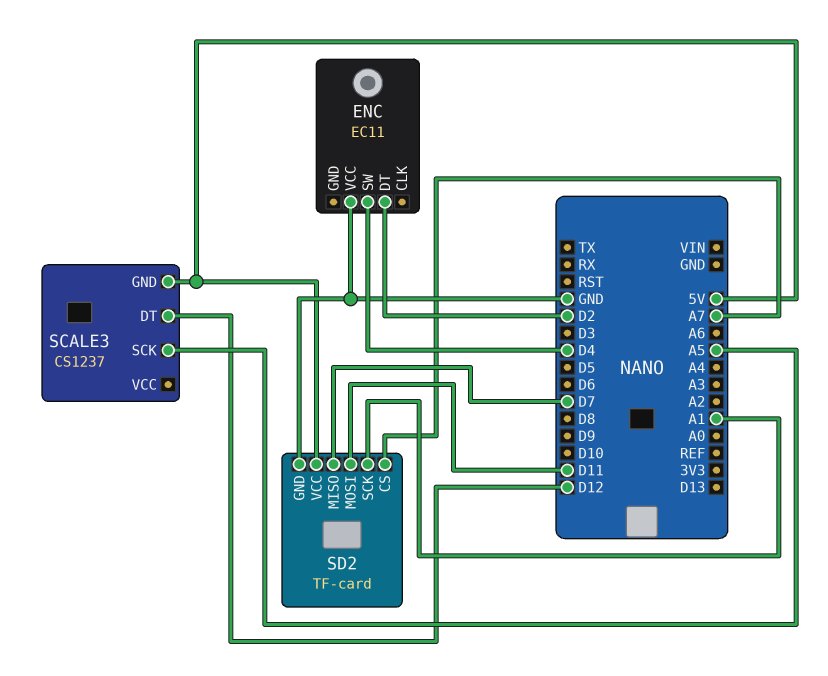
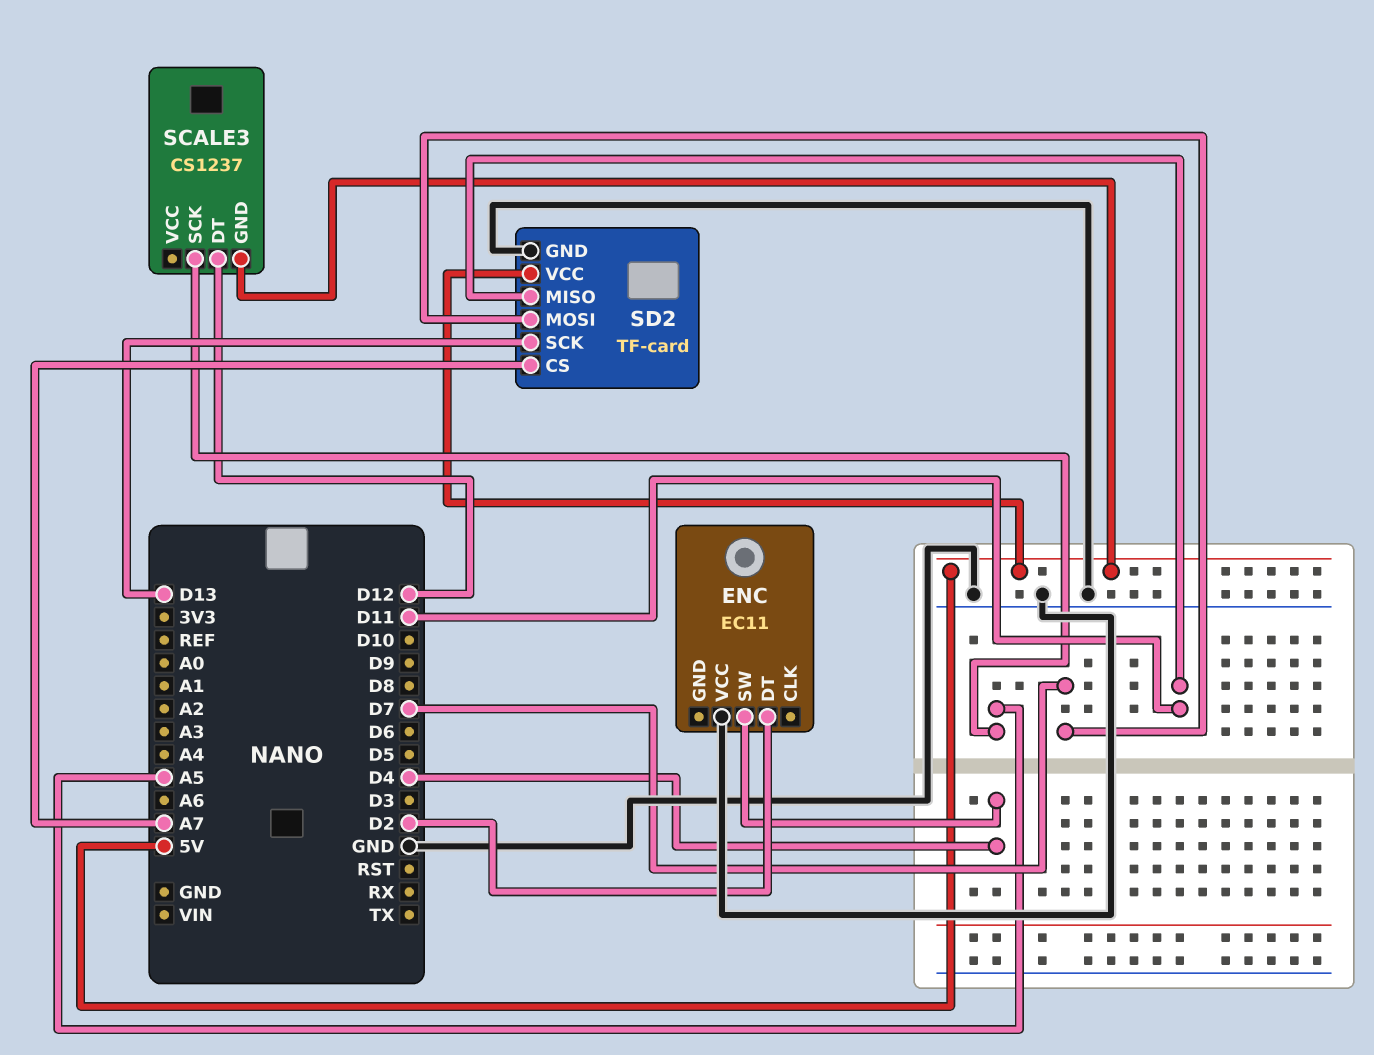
SD2 pin MISO: D7 -> D11
SD2 pin MOSI: D11 -> D7
SD2 pin SCK: A1 -> D13

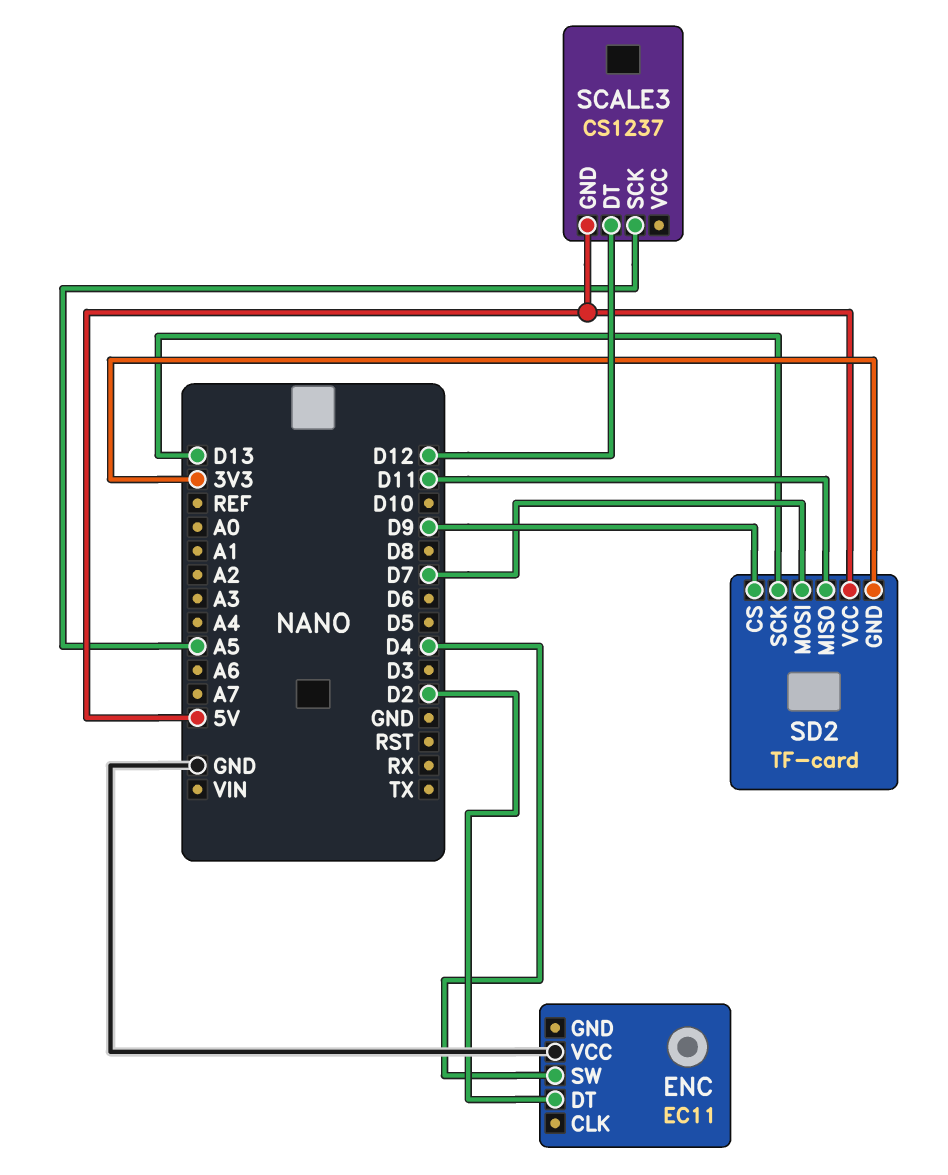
SD2 pin CS: A7 -> D9
SD2 pin GND: GND -> 3V3

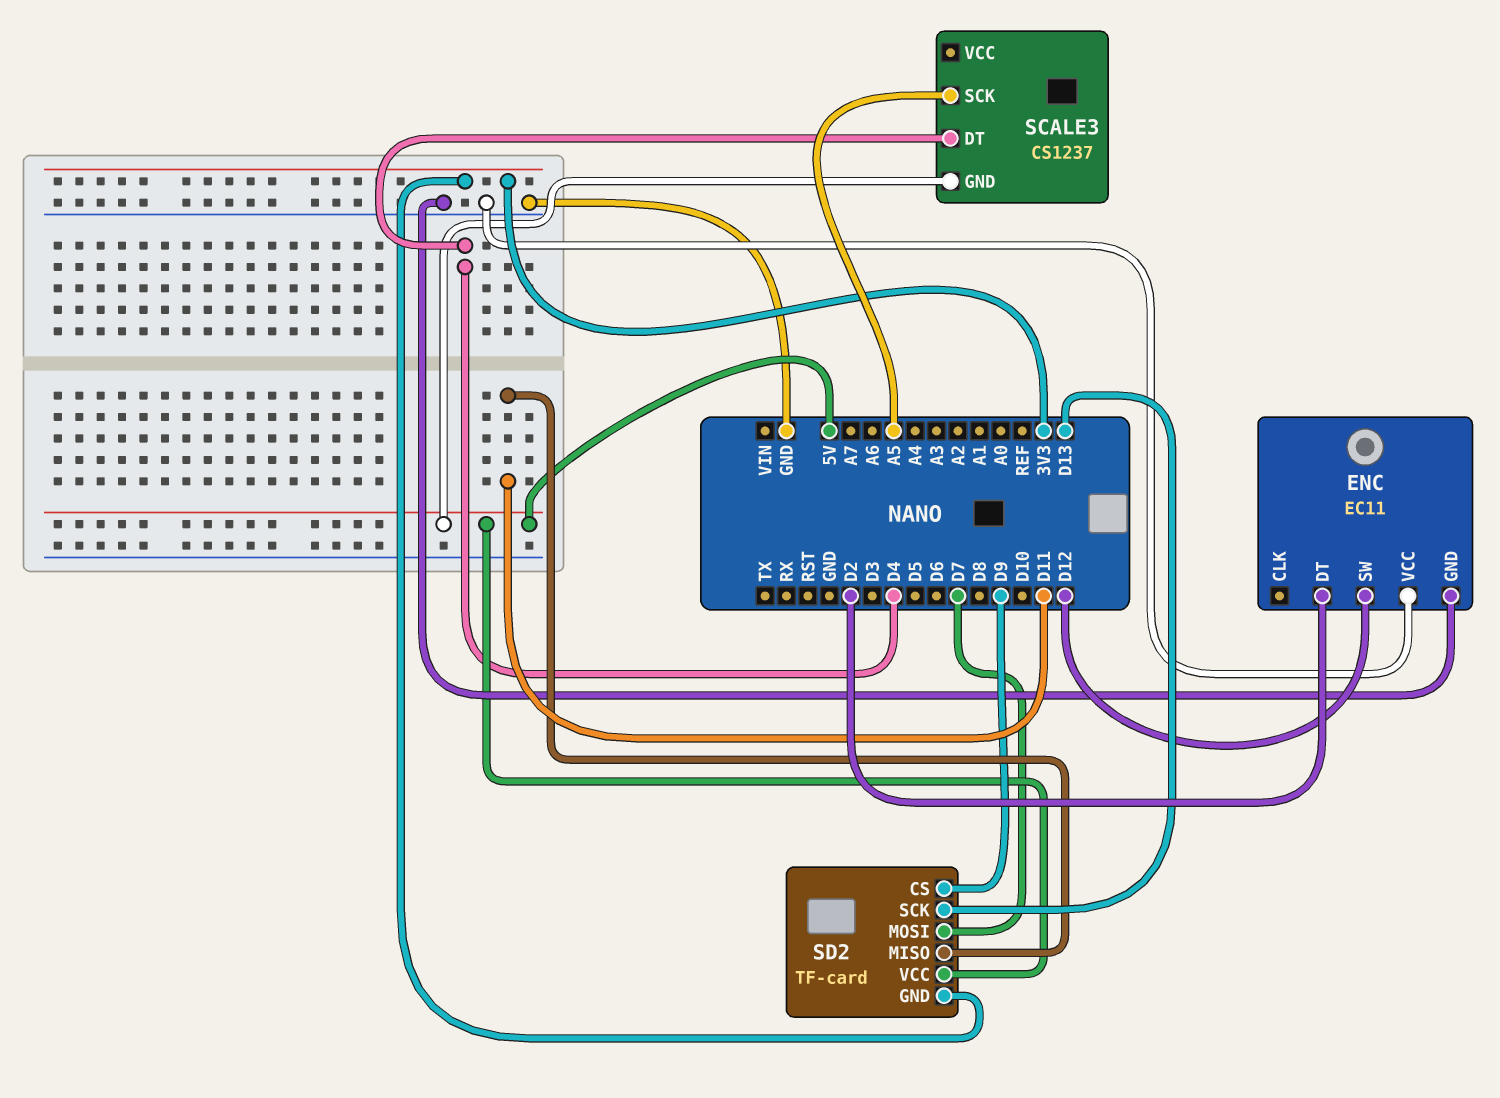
ENC pin GND: none -> GND
ENC pin SW: D4 -> D12
SCALE3 pin DT: D12 -> D4

